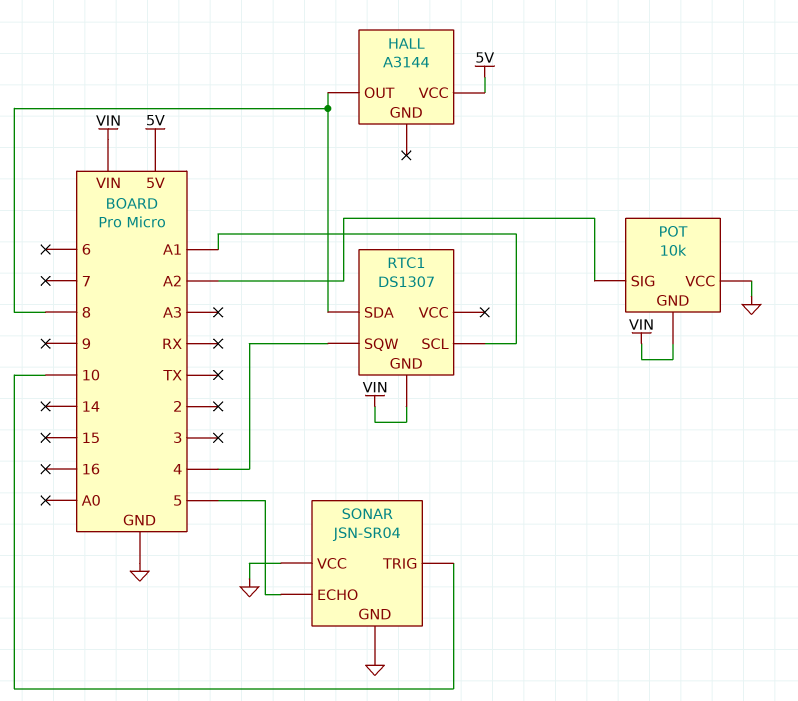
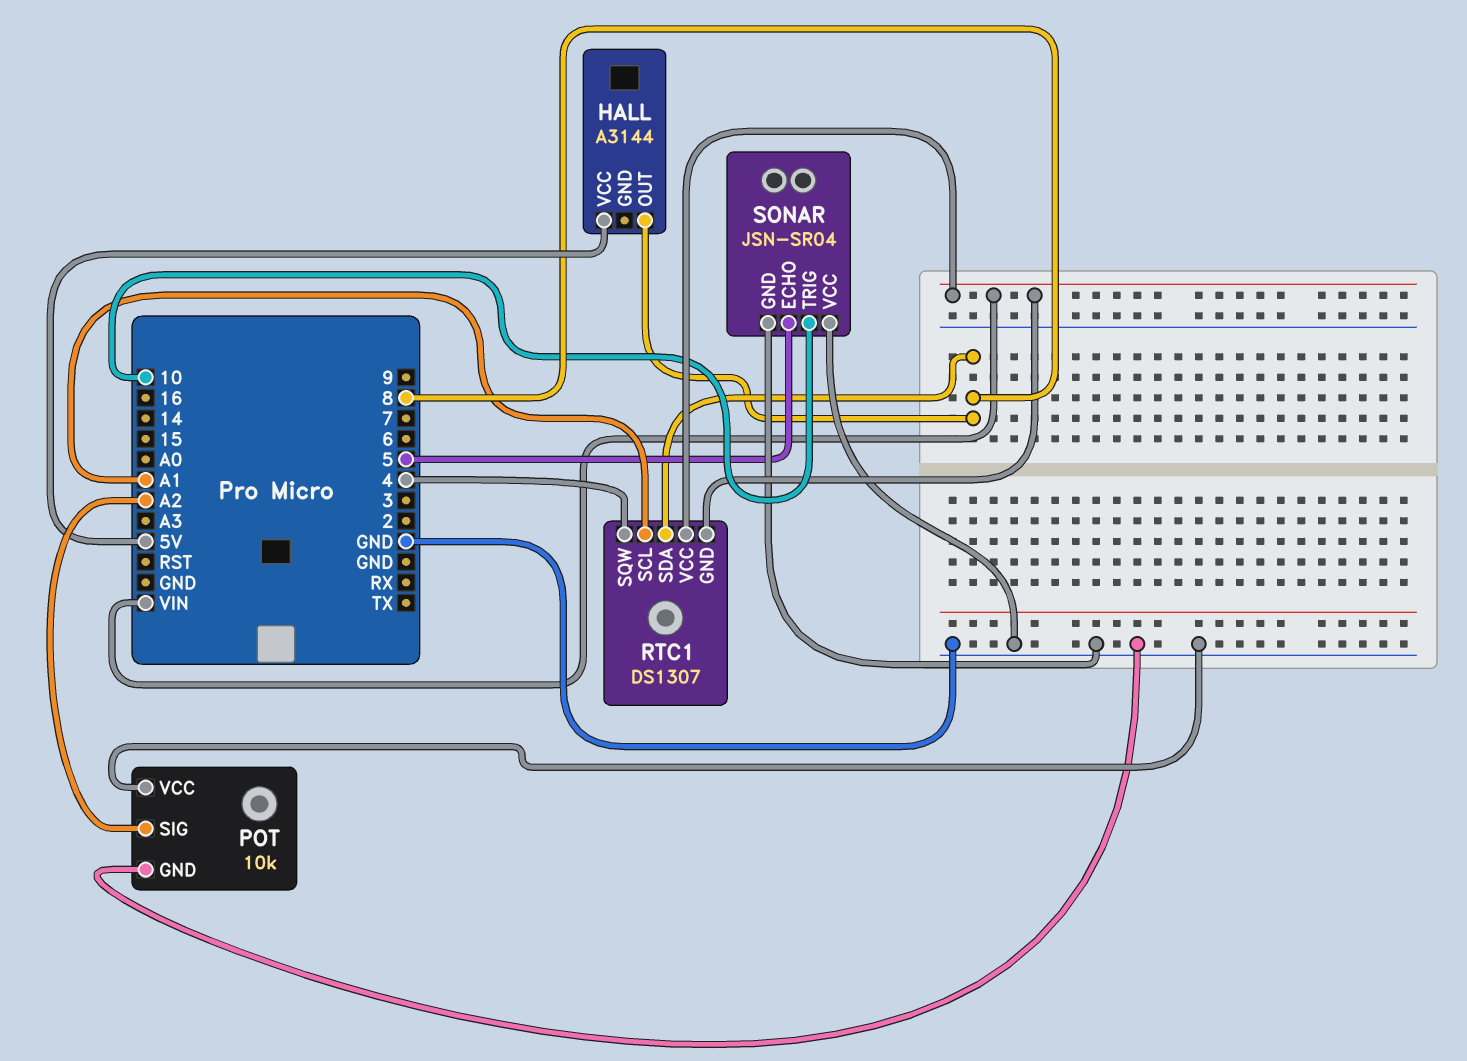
POT pin GND: VIN -> GND
RTC1 pin VCC: none -> VIN

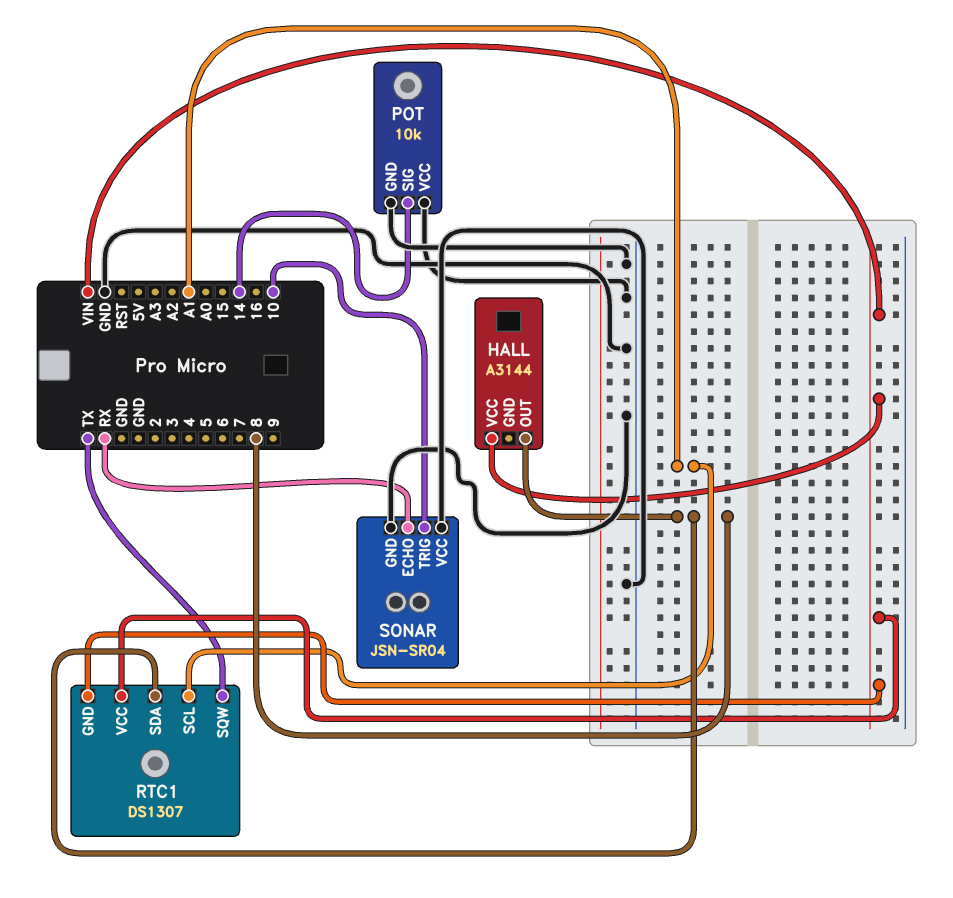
HALL pin VCC: 5V -> VIN
POT pin SIG: A2 -> 14
RTC1 pin SQW: 4 -> TX
SONAR pin ECHO: 5 -> RX

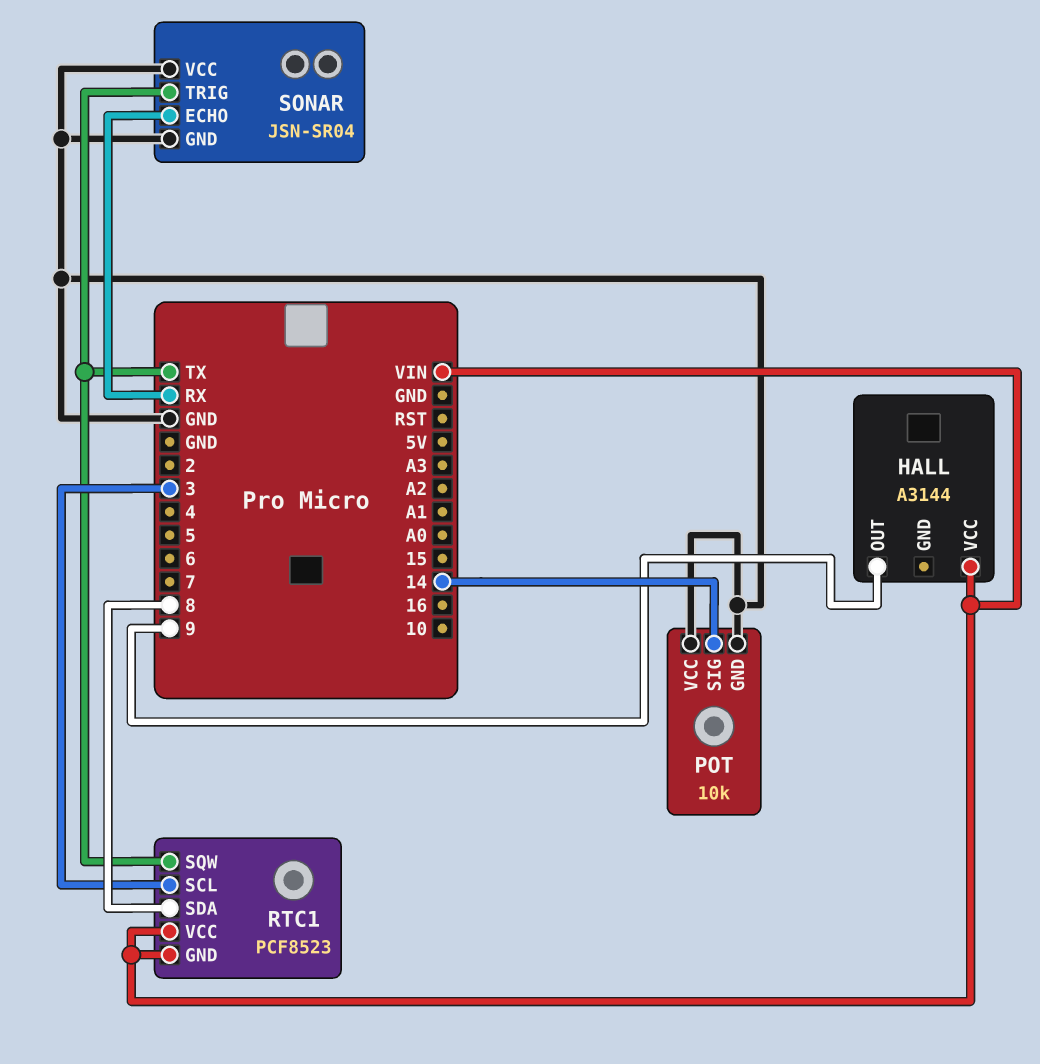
HALL pin OUT: 8 -> 9
RTC1: DS1307 -> PCF8523
RTC1 pin SCL: A1 -> 3
SONAR pin TRIG: 10 -> TX

